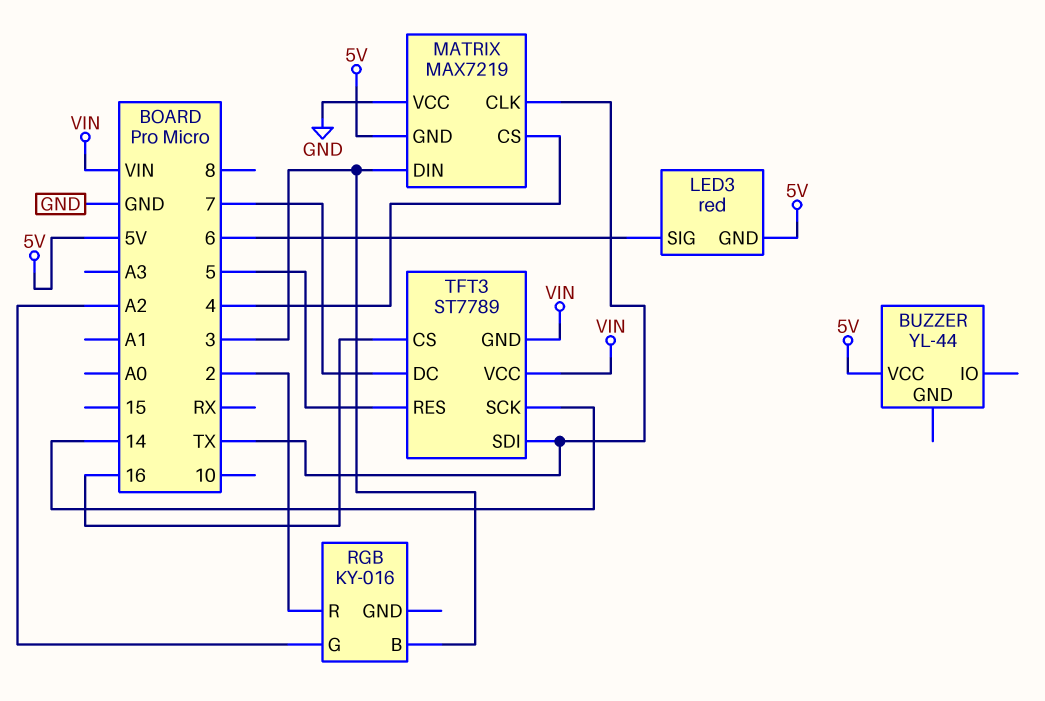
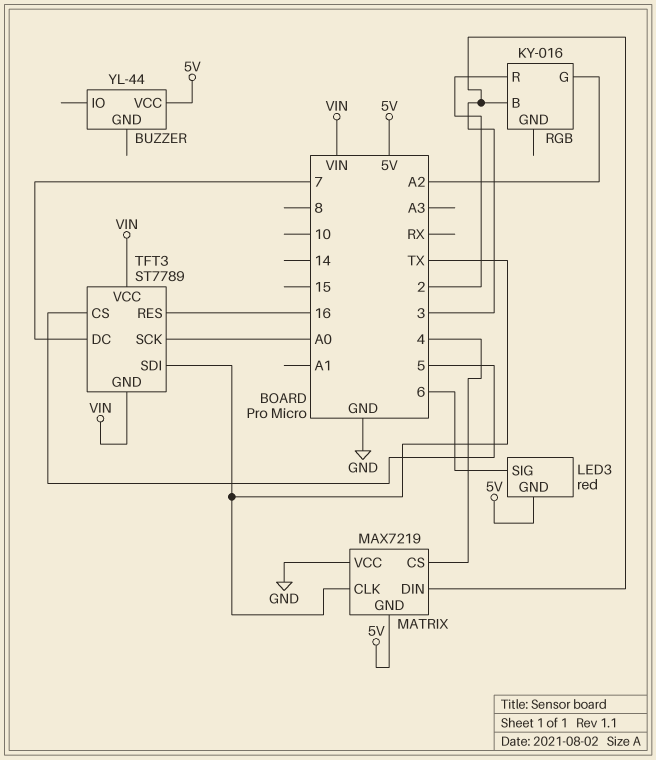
TFT3 pin CS: 16 -> 5
TFT3 pin RES: 5 -> 16
TFT3 pin SCK: 14 -> A0

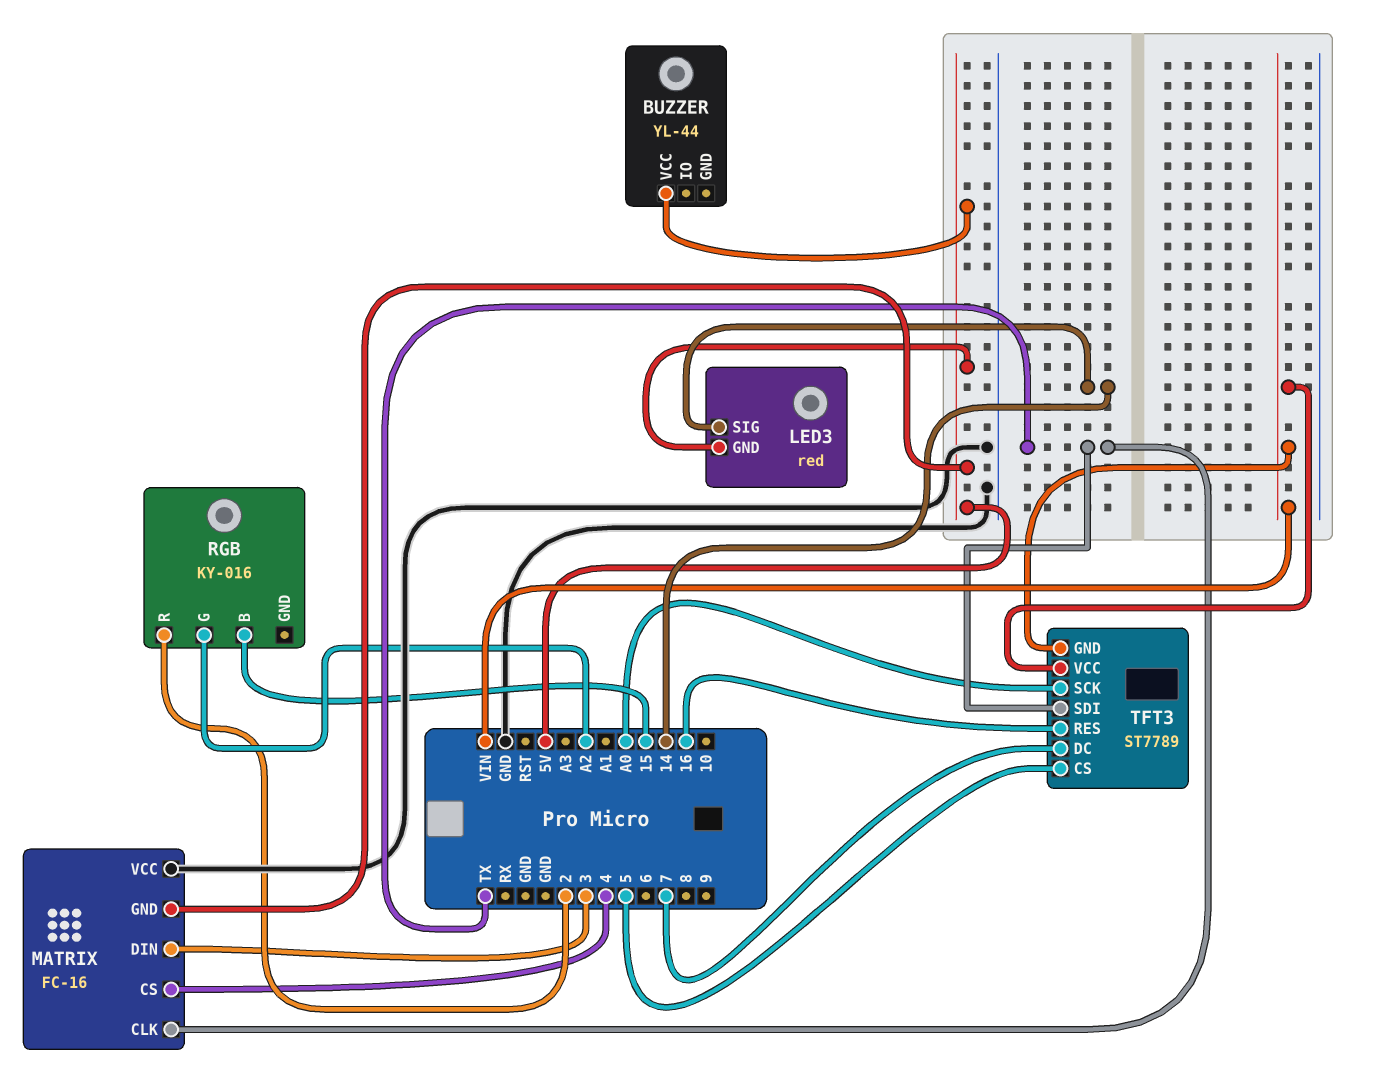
LED3 pin SIG: 6 -> 14
MATRIX: MAX7219 -> FC-16
RGB pin B: 3 -> 15

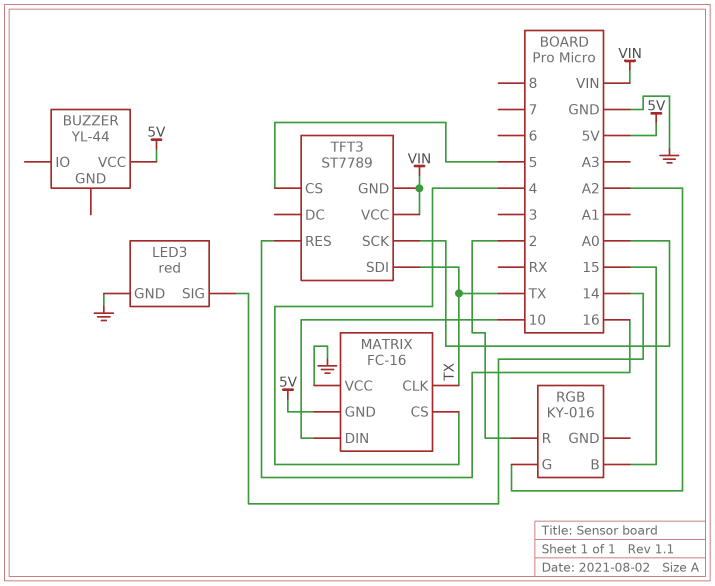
LED3 pin GND: 5V -> GND
MATRIX pin DIN: 3 -> 10
TFT3 pin DC: 7 -> none

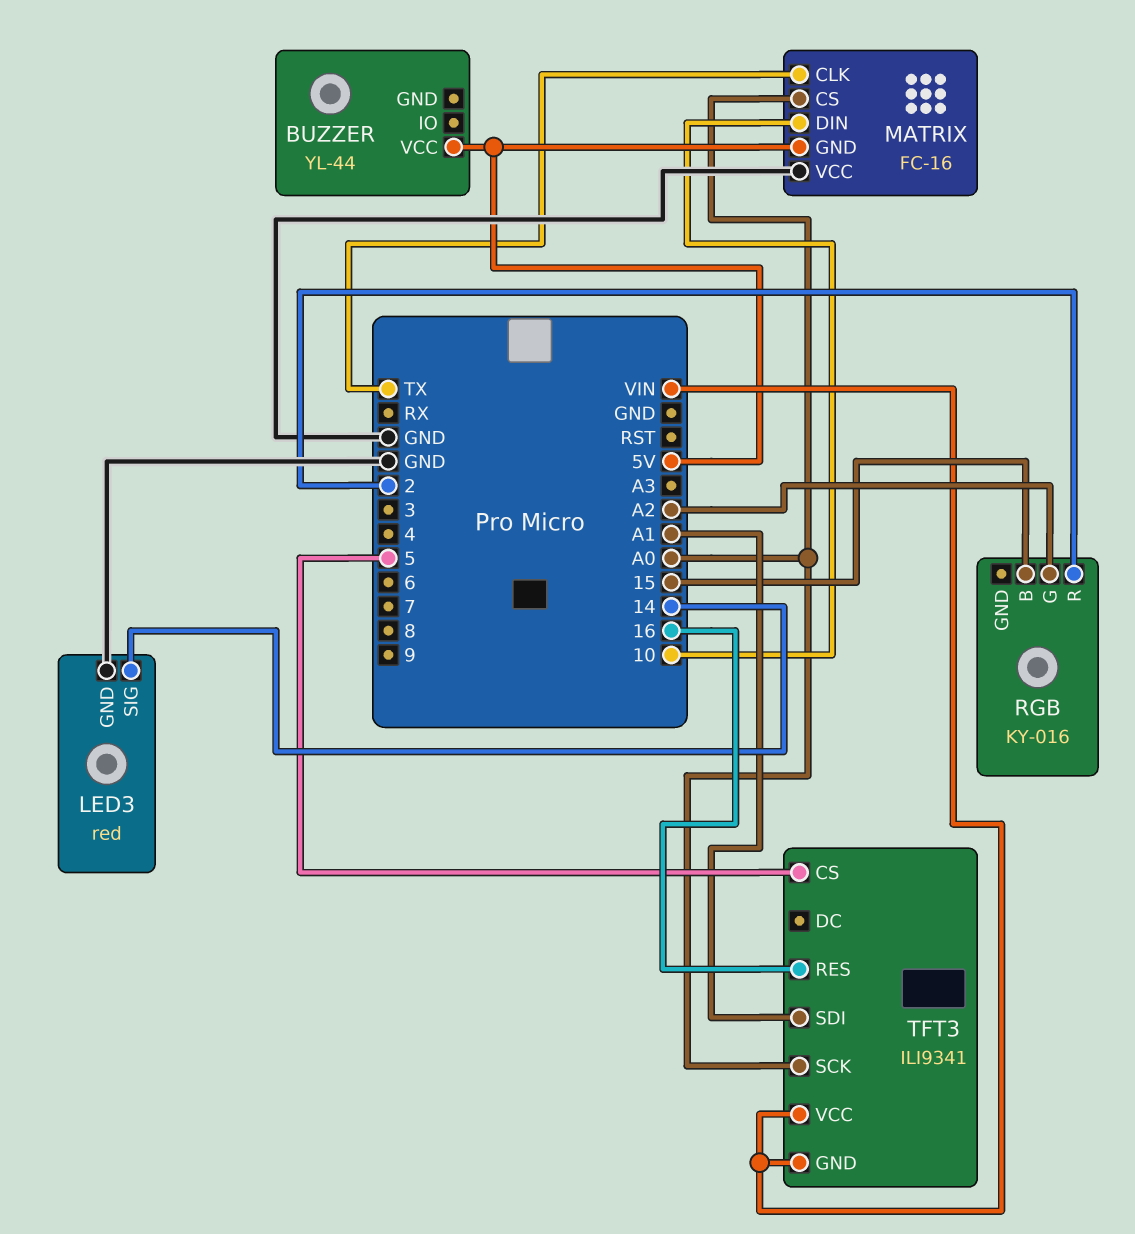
MATRIX pin CS: 4 -> A0
TFT3: ST7789 -> ILI9341
TFT3 pin SDI: TX -> A1

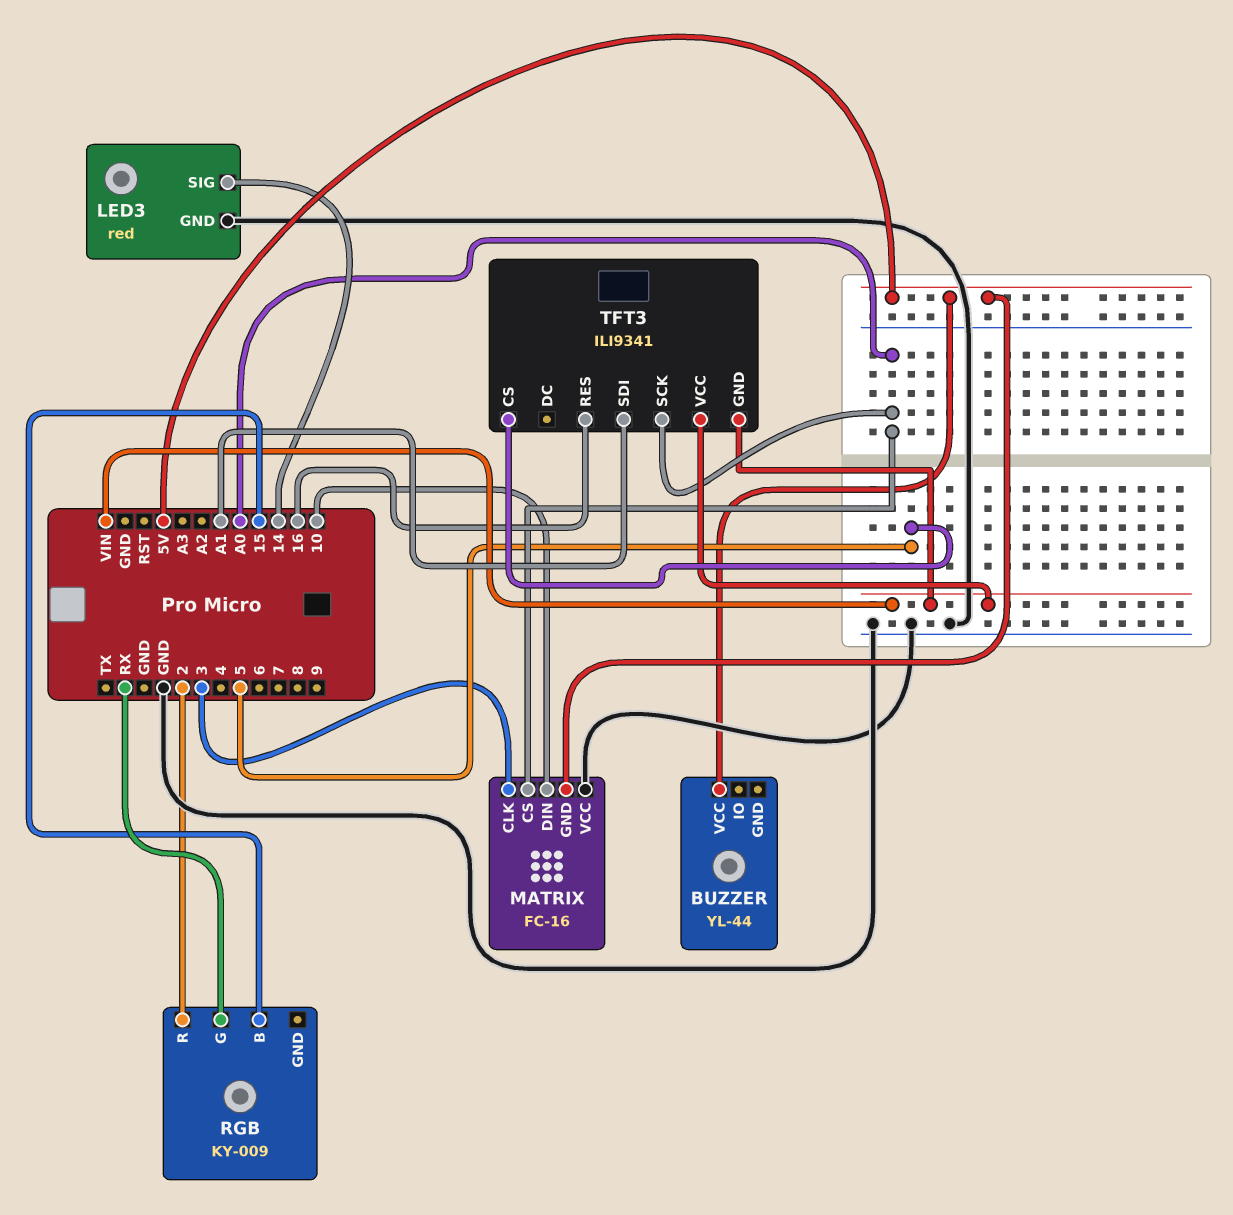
MATRIX pin CLK: TX -> 3
RGB: KY-016 -> KY-009
RGB pin G: A2 -> RX

